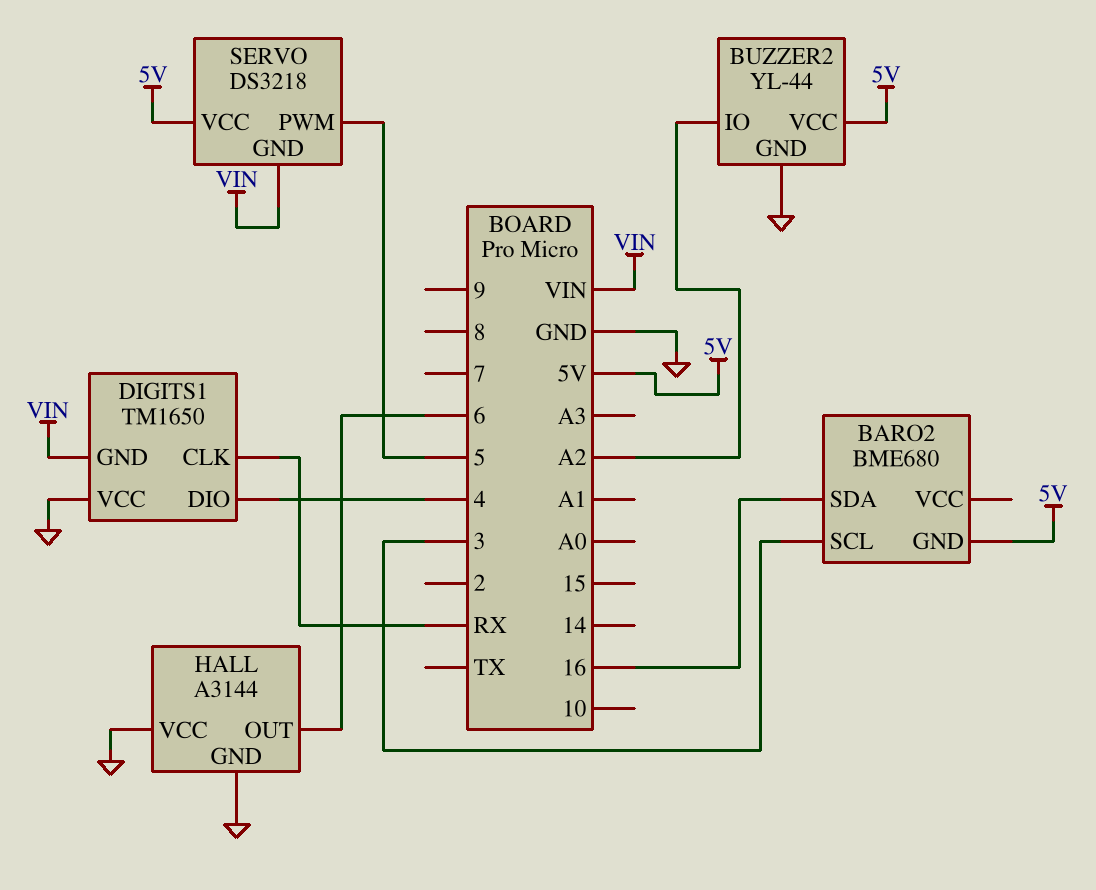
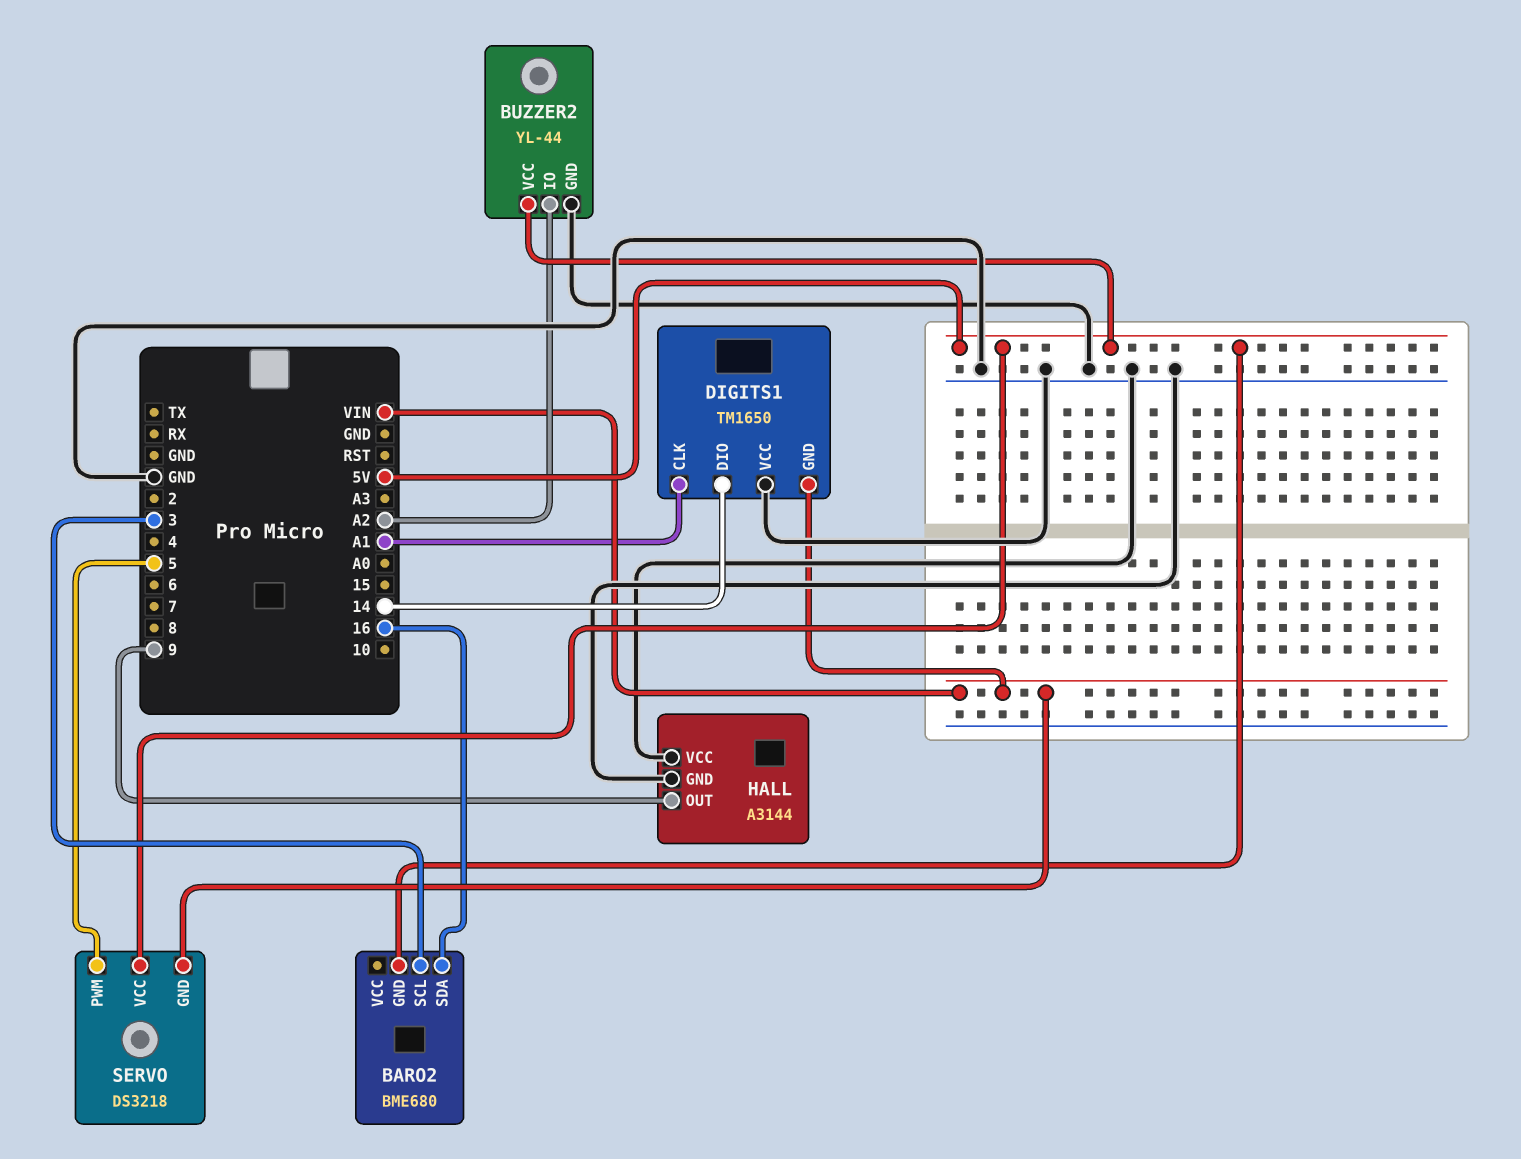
DIGITS1 pin CLK: RX -> A1
DIGITS1 pin DIO: 4 -> 14
HALL pin OUT: 6 -> 9

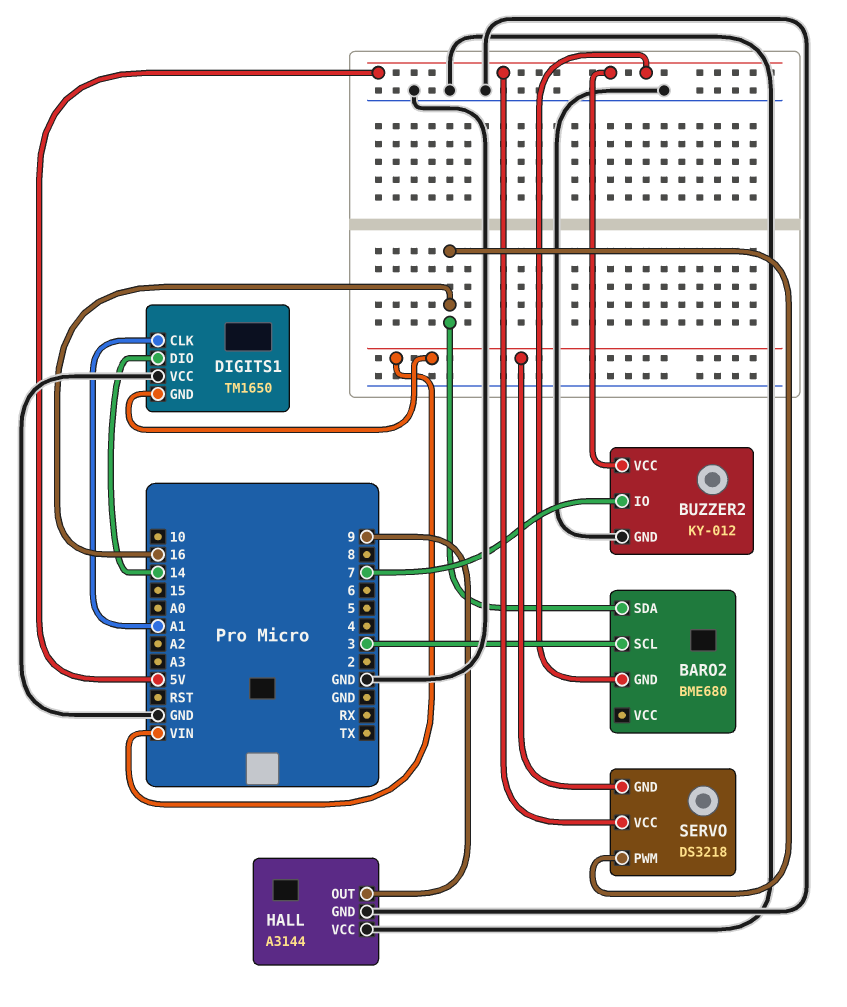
BUZZER2: YL-44 -> KY-012
BUZZER2 pin IO: A2 -> 7
SERVO pin PWM: 5 -> 16

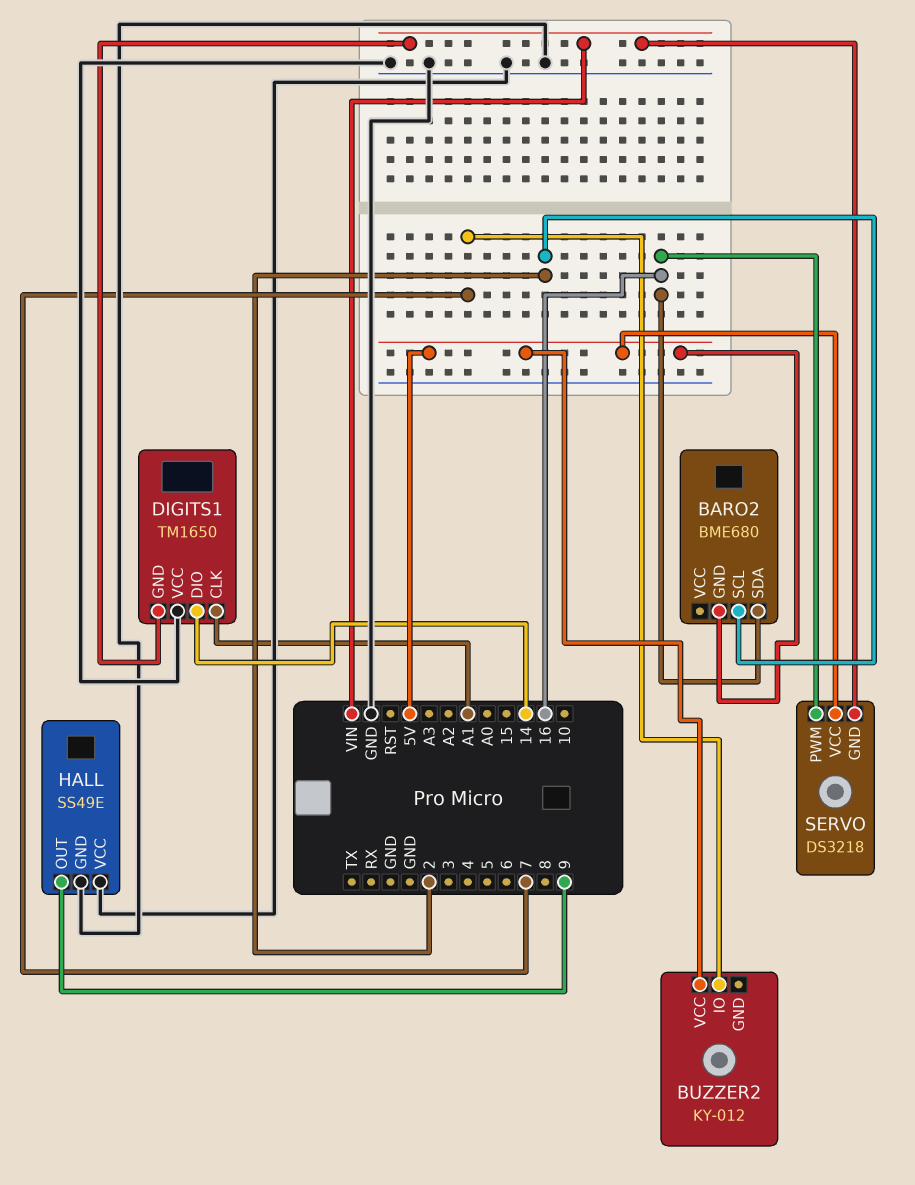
BARO2 pin SCL: 3 -> 2
BUZZER2 pin GND: GND -> none
HALL: A3144 -> SS49E

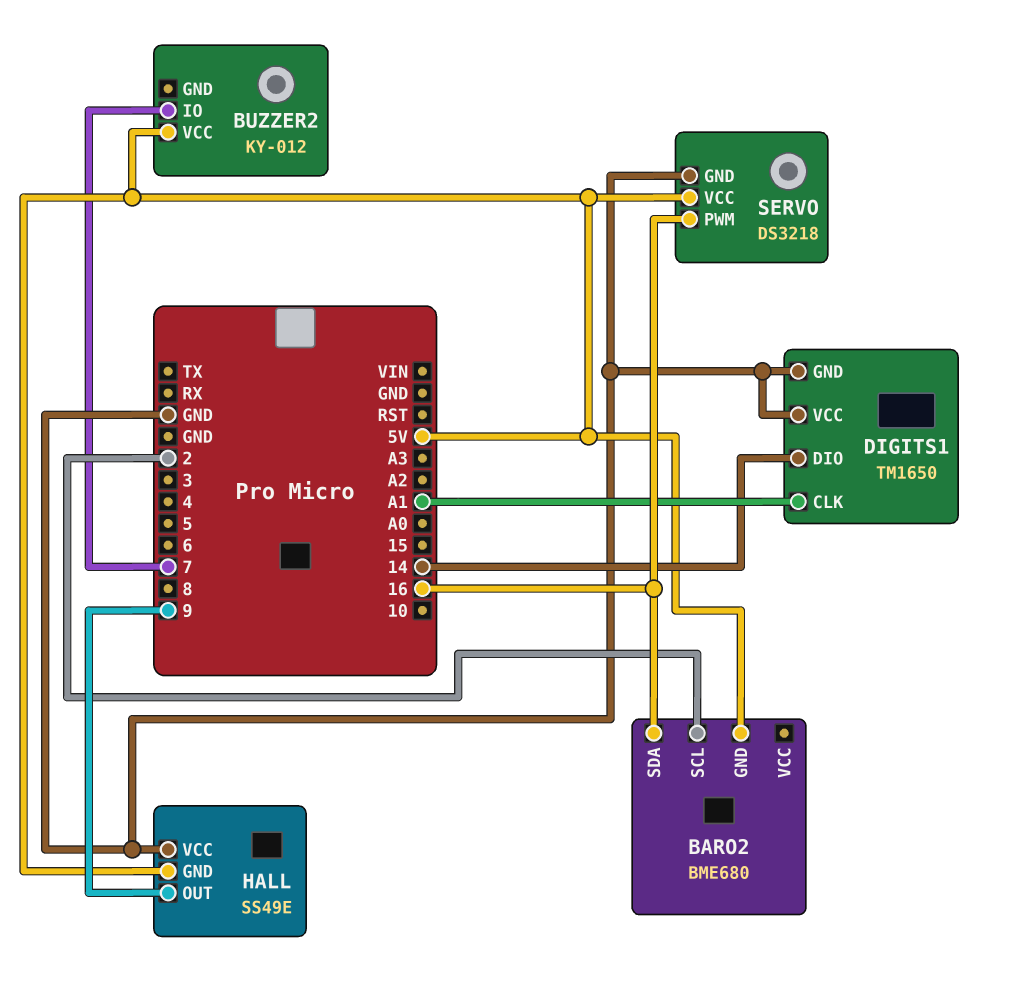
DIGITS1 pin GND: VIN -> GND
HALL pin GND: GND -> 5V
SERVO pin GND: VIN -> GND

